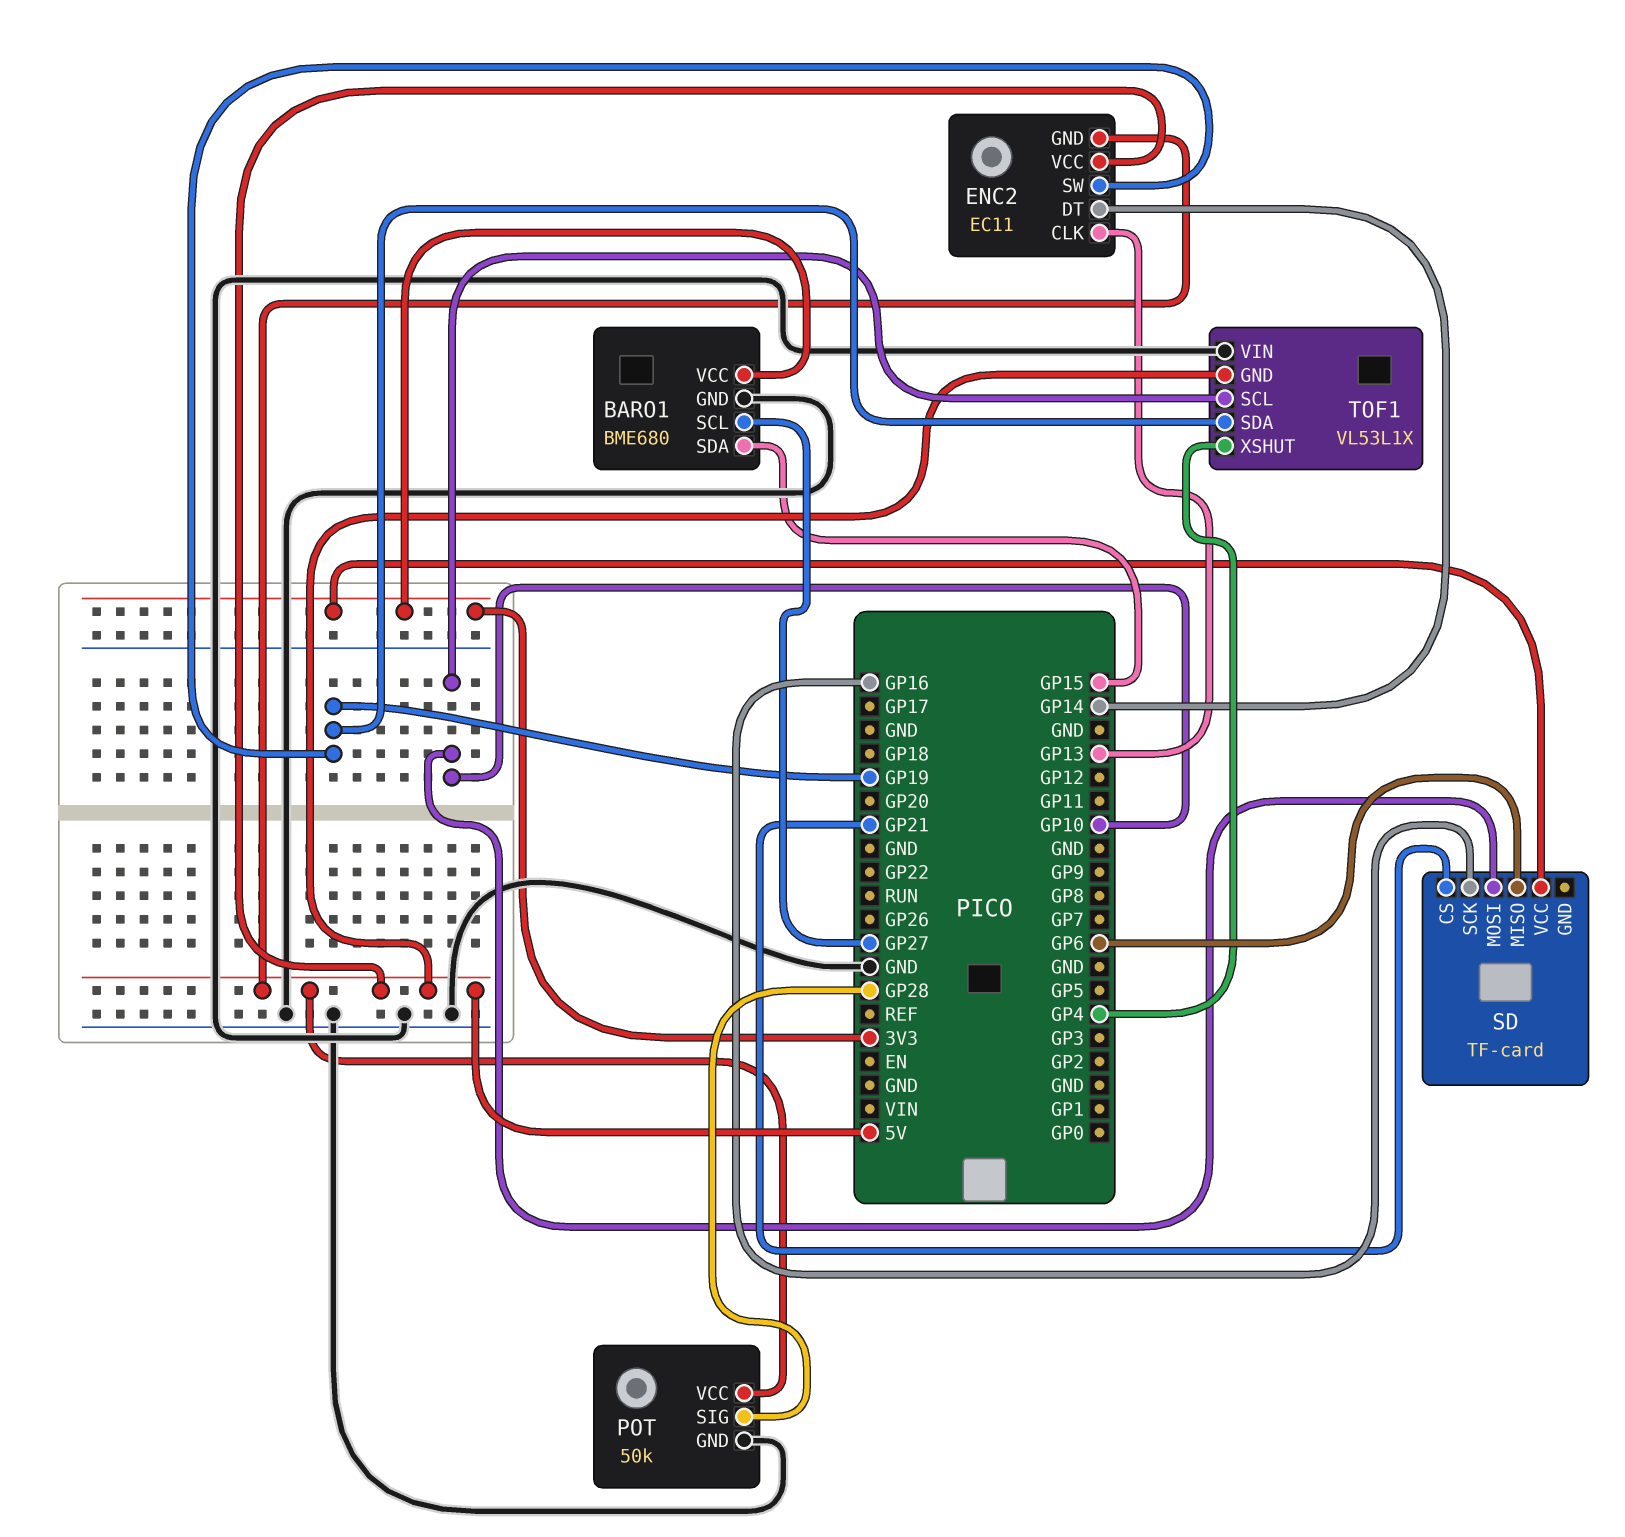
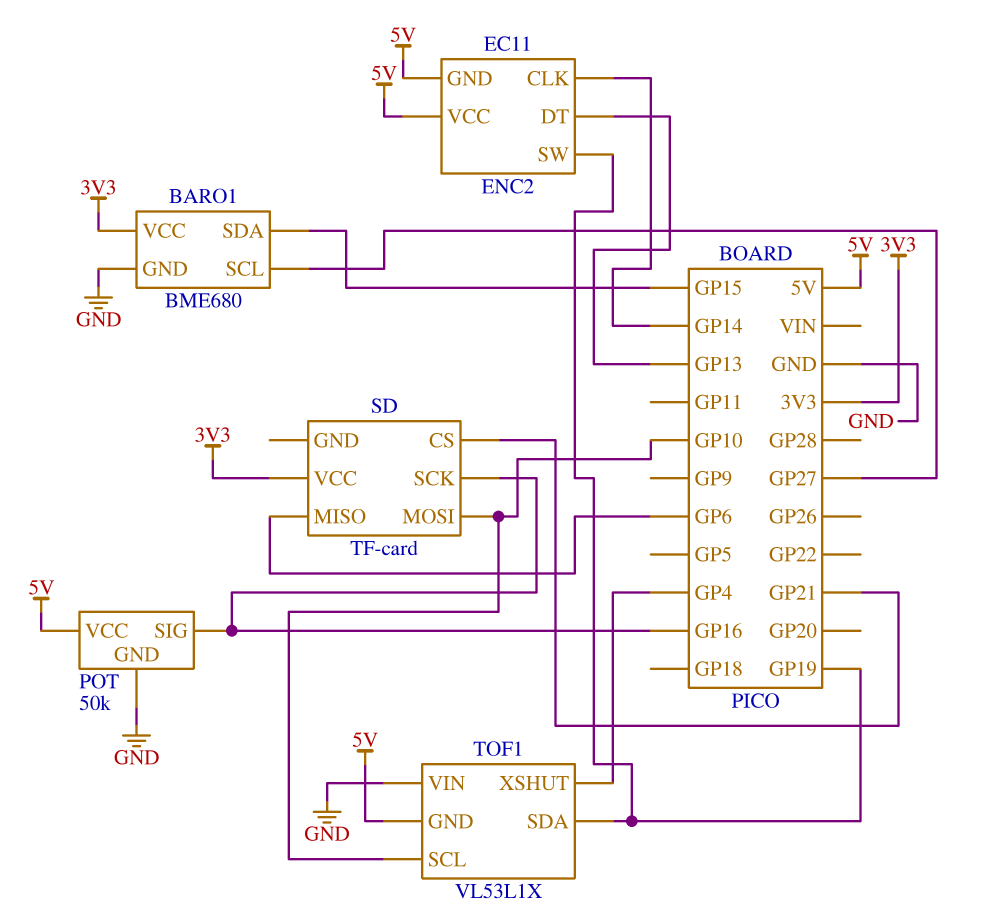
ENC2 pin CLK: GP13 -> GP14
ENC2 pin DT: GP14 -> GP13
POT pin SIG: GP28 -> GP16

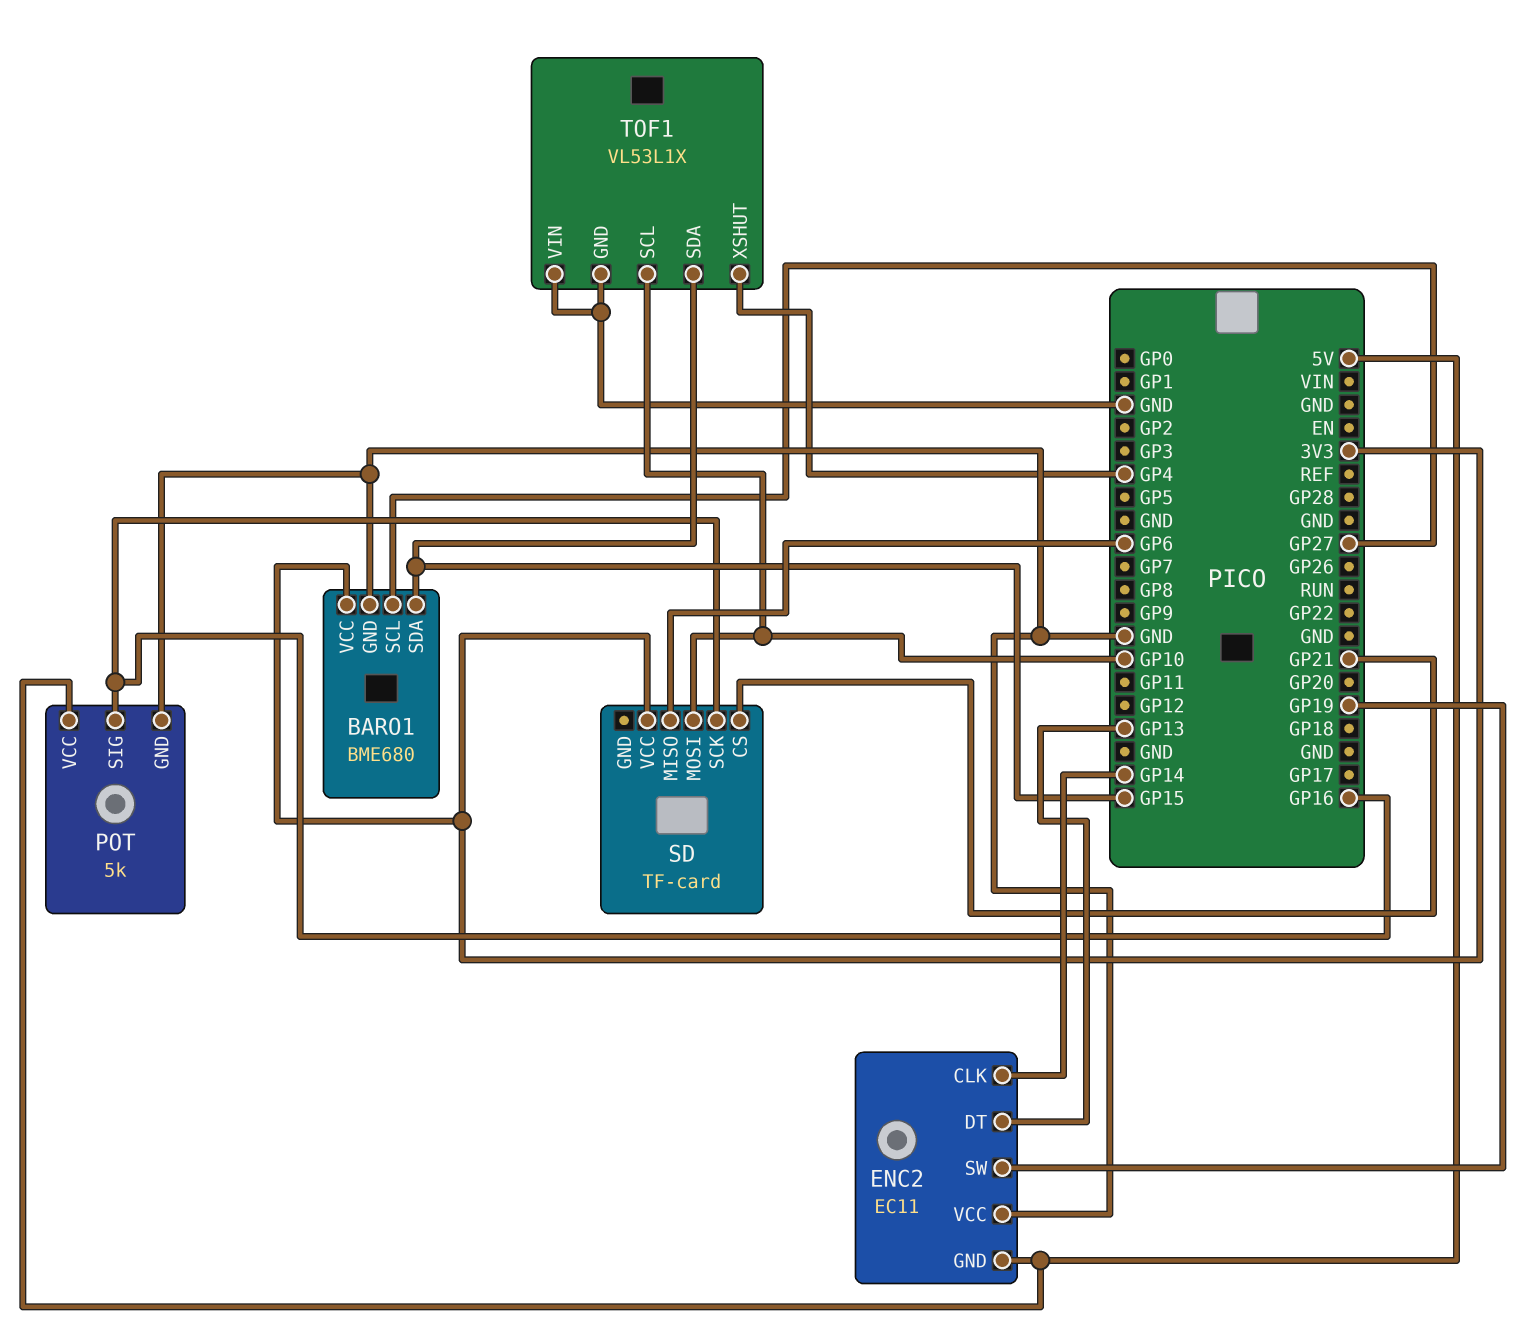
ENC2 pin VCC: 5V -> GND
POT: 50k -> 5k
TOF1 pin GND: 5V -> GND
TOF1 pin SDA: GP19 -> GP15

